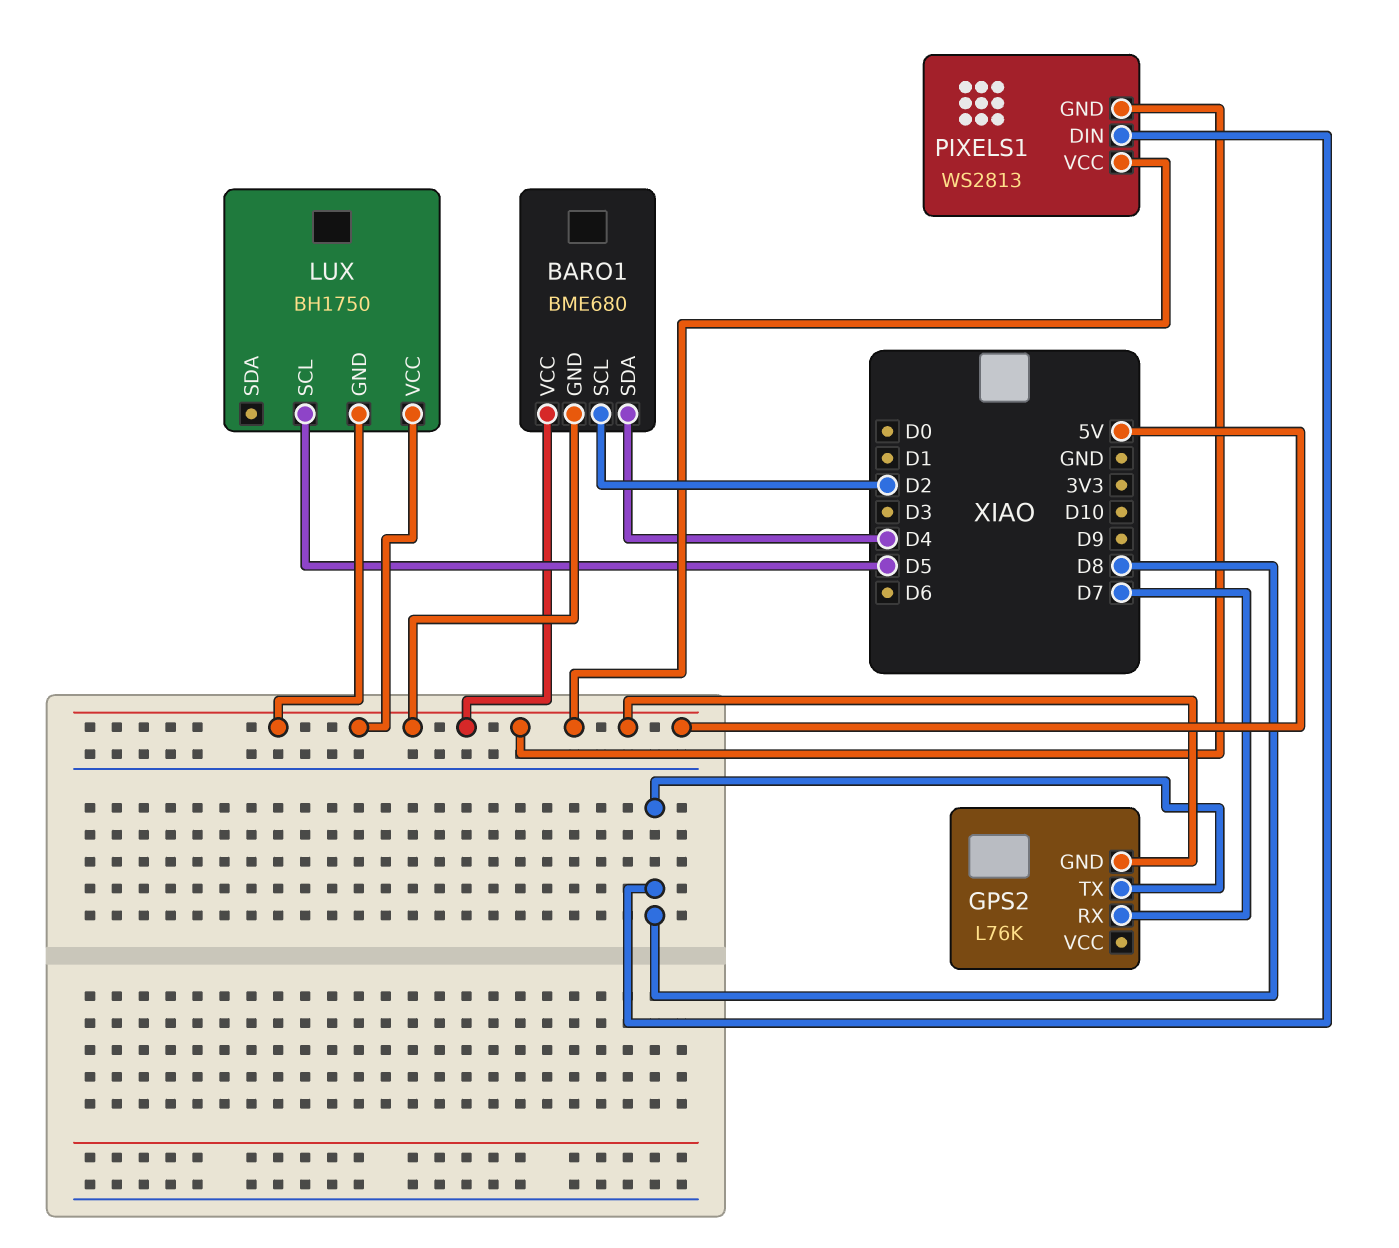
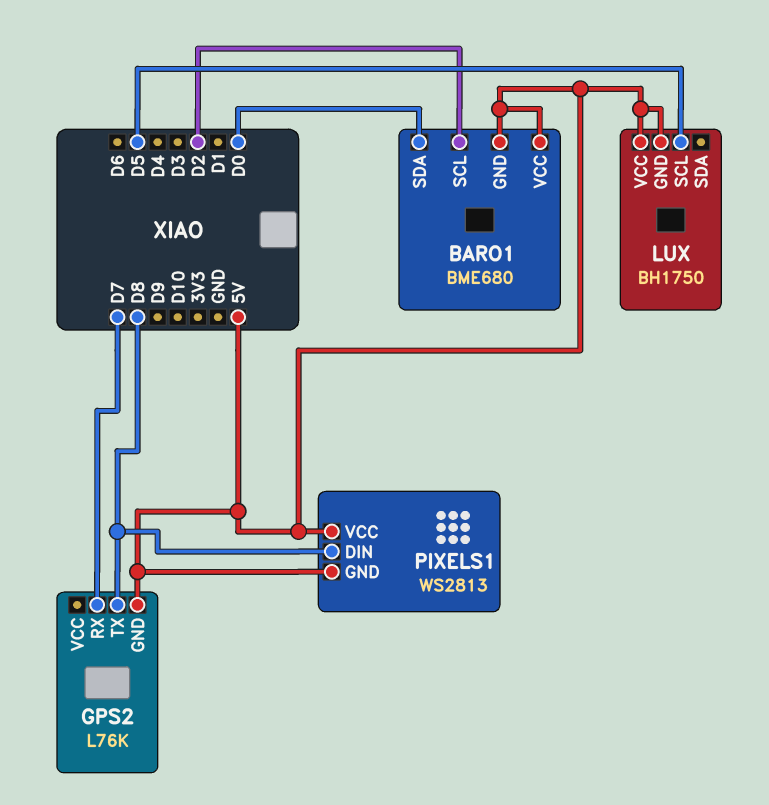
BARO1 pin SDA: D4 -> D0

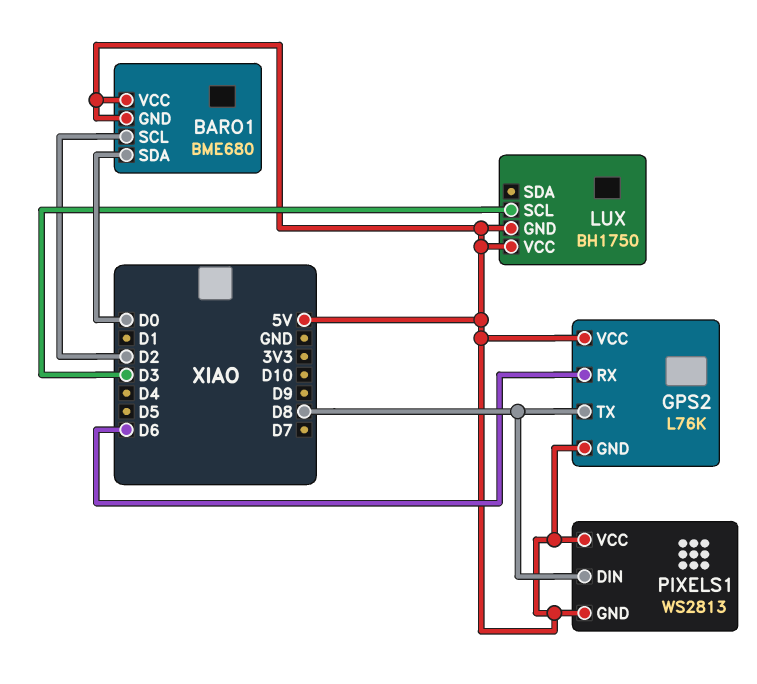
GPS2 pin RX: D7 -> D6
GPS2 pin VCC: none -> 5V
LUX pin SCL: D5 -> D3

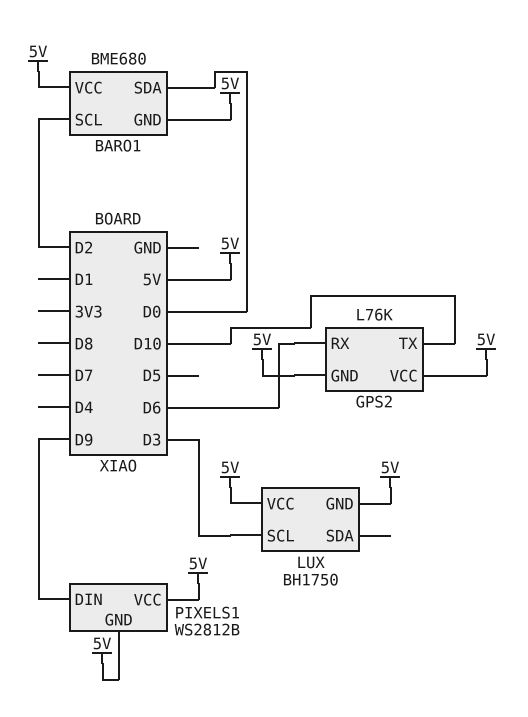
GPS2 pin TX: D8 -> D10
PIXELS1: WS2813 -> WS2812B
PIXELS1 pin DIN: D8 -> D9

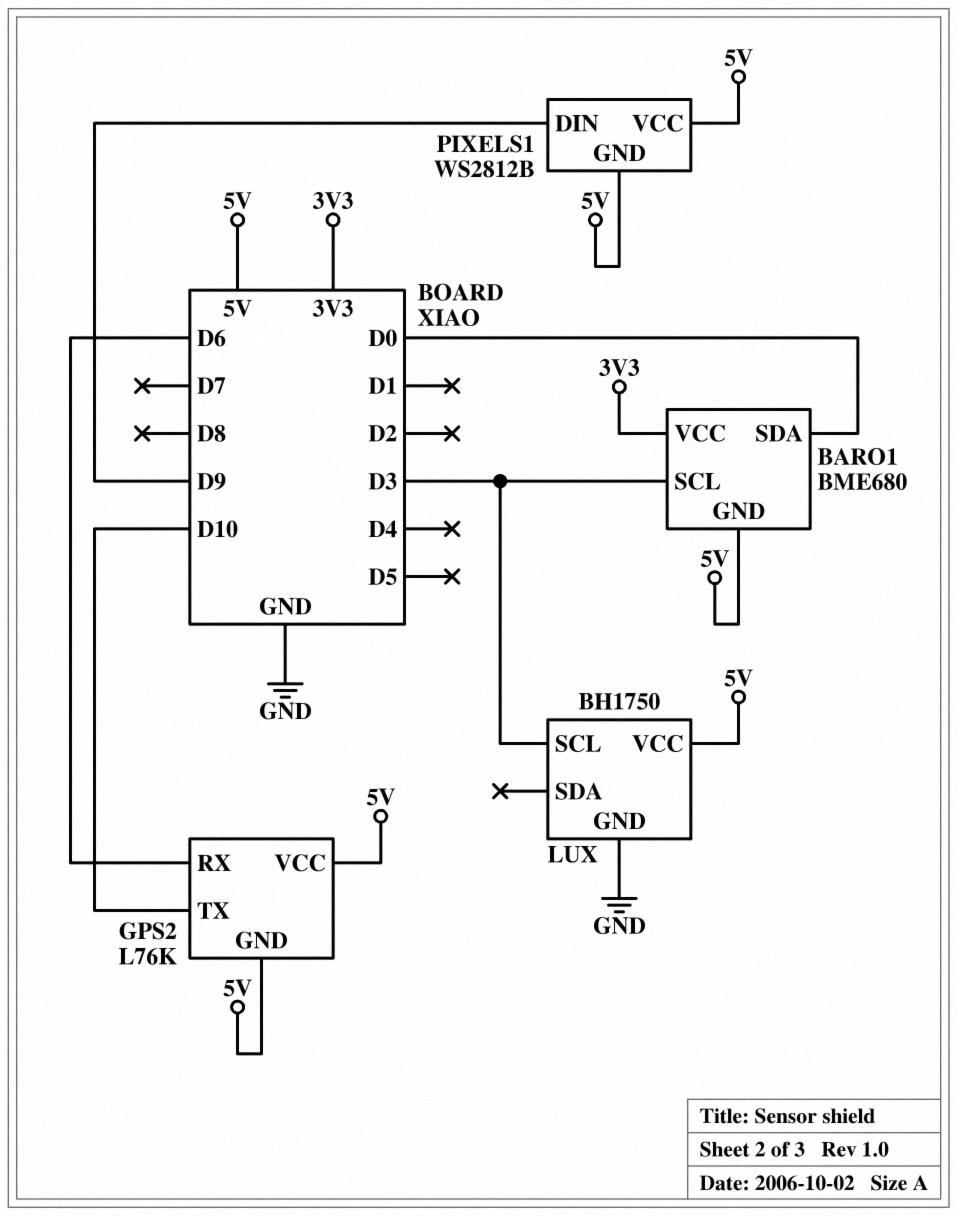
BARO1 pin SCL: D2 -> D3
BARO1 pin VCC: 5V -> 3V3
LUX pin GND: 5V -> GND

